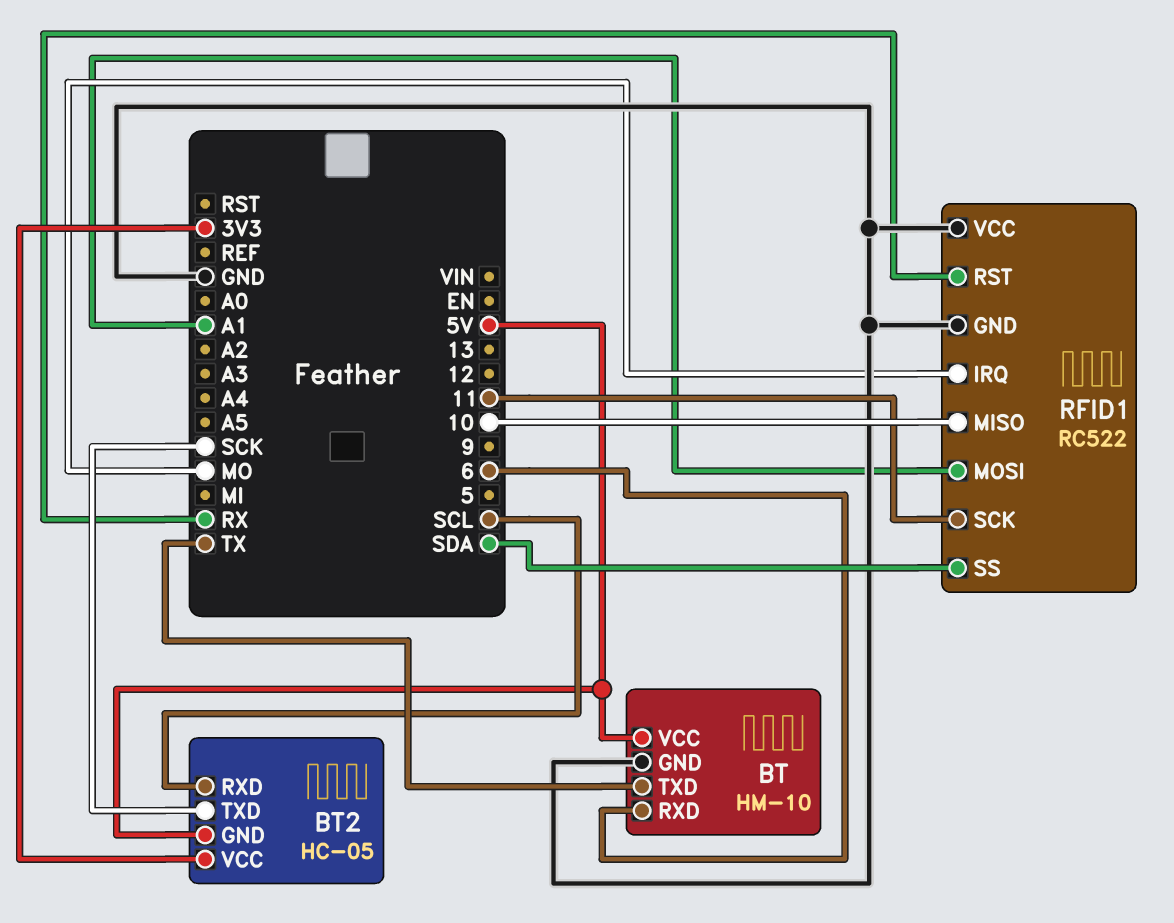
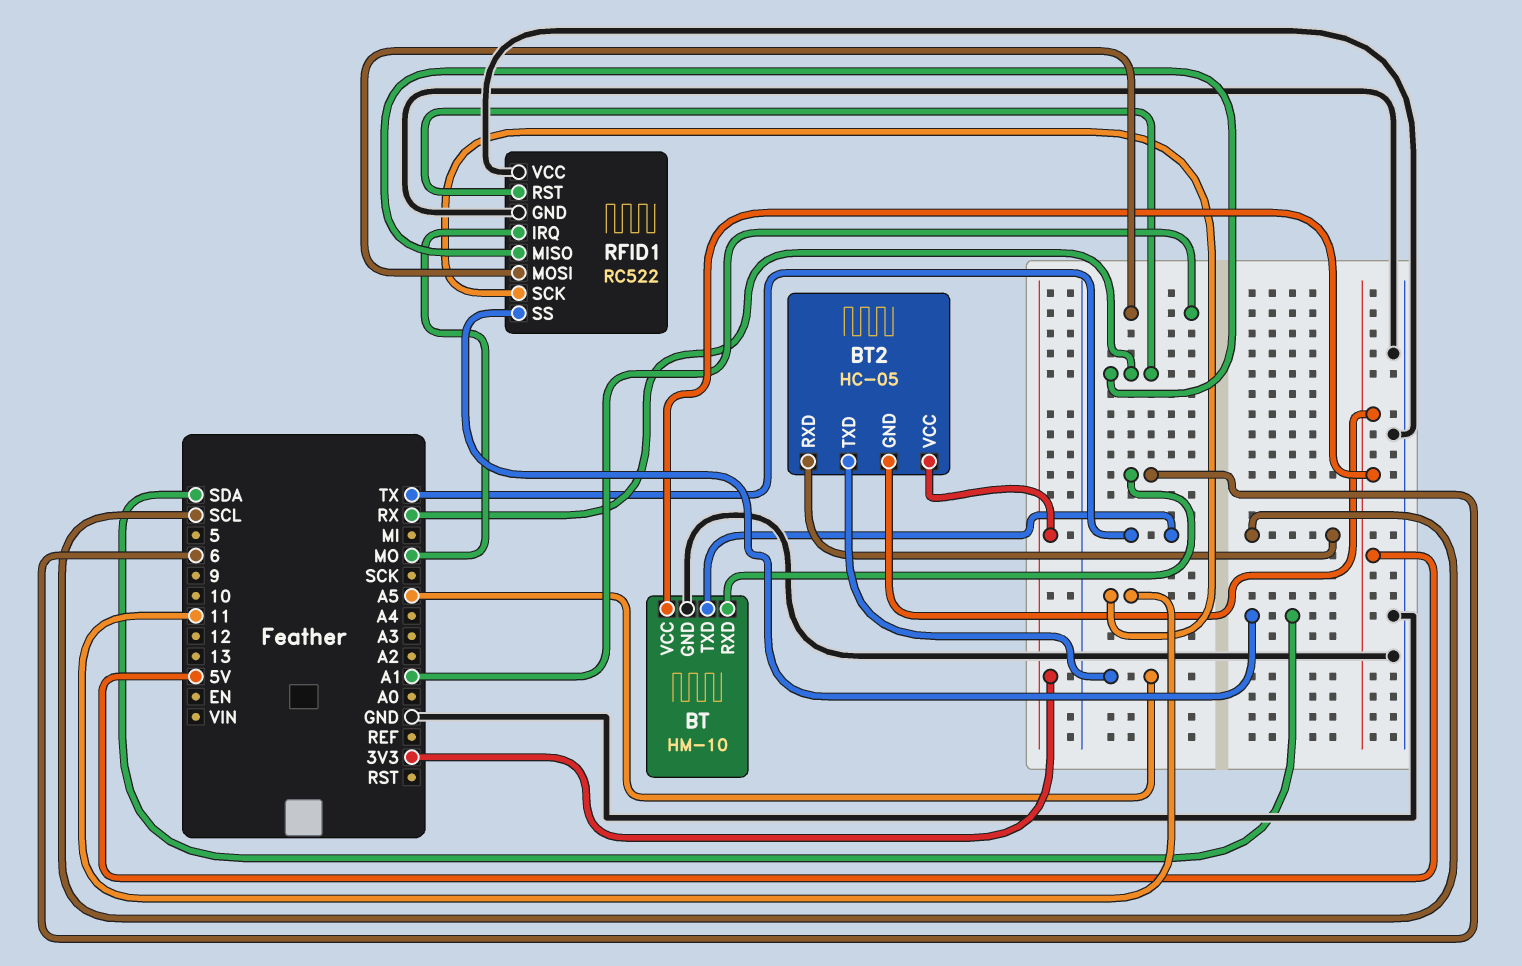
BT2 pin TXD: SCK -> A5
RFID1 pin MISO: 10 -> RX

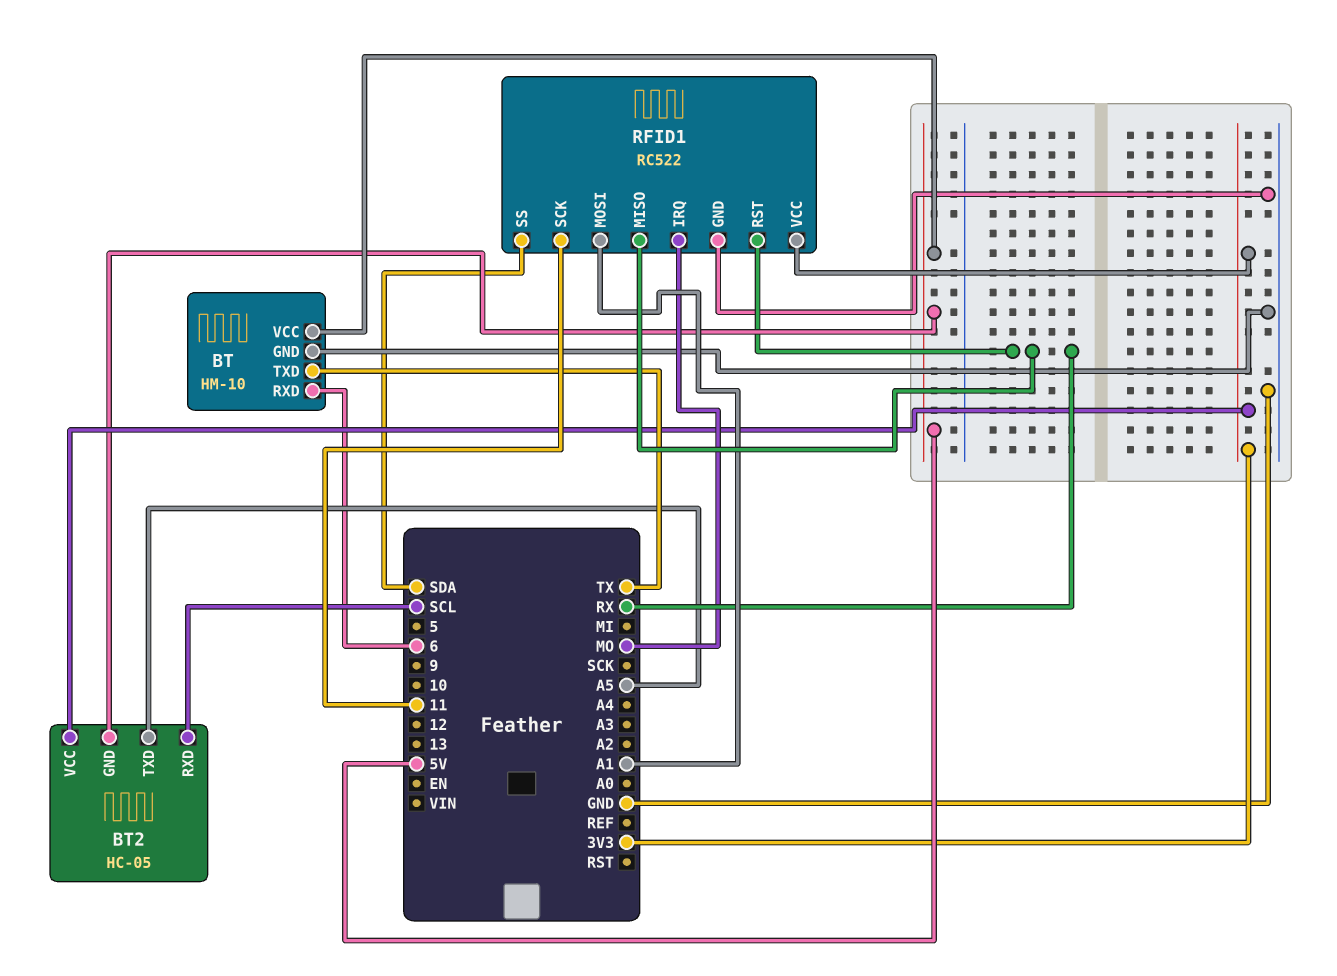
RFID1 pin VCC: GND -> 3V3

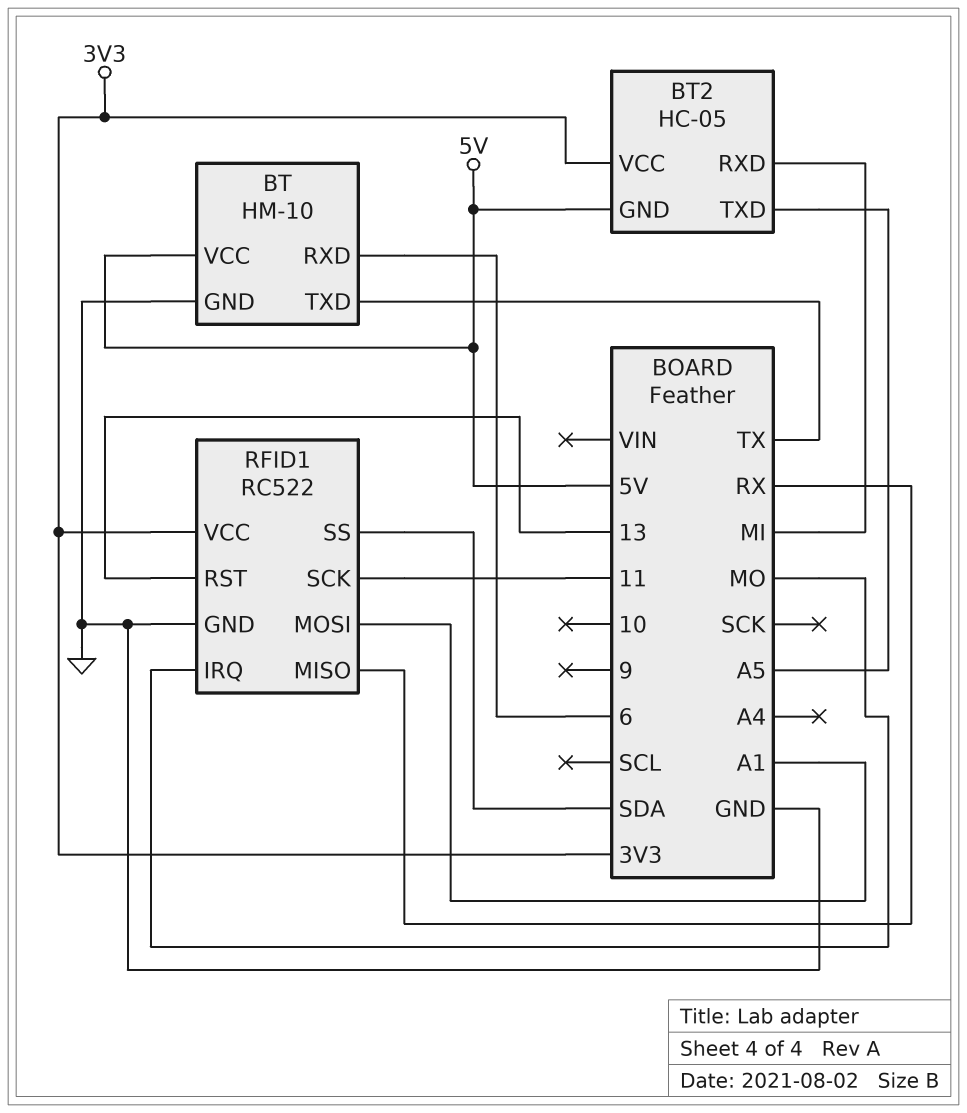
BT2 pin RXD: SCL -> MI
RFID1 pin RST: RX -> 13

